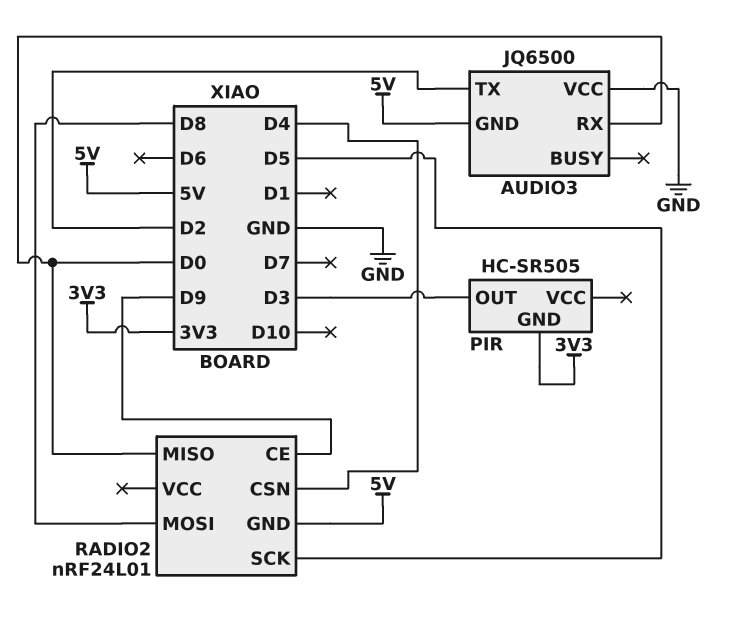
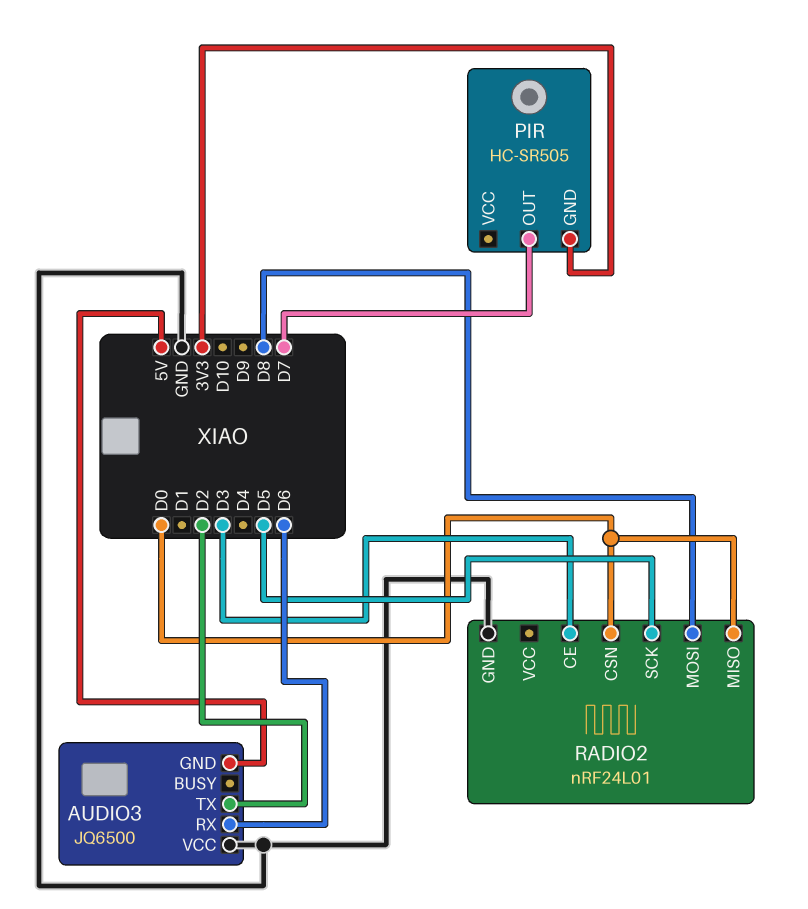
AUDIO3 pin RX: D0 -> D6
PIR pin OUT: D3 -> D7
RADIO2 pin CE: D9 -> D3
RADIO2 pin CSN: D4 -> D0
RADIO2 pin GND: 5V -> GND

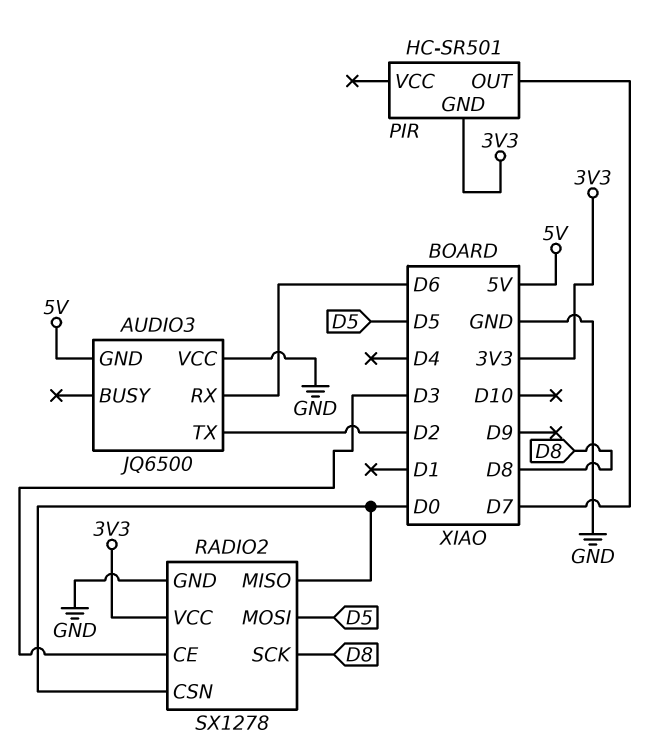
PIR: HC-SR505 -> HC-SR501
RADIO2: nRF24L01 -> SX1278
RADIO2 pin MOSI: D8 -> D5
RADIO2 pin SCK: D5 -> D8
RADIO2 pin VCC: none -> 3V3

